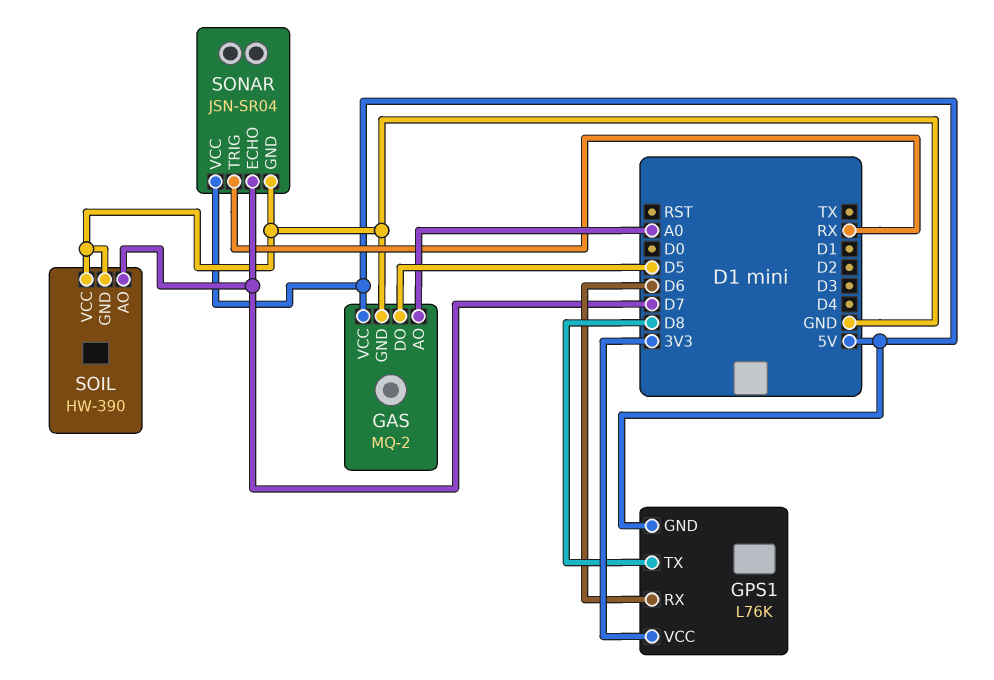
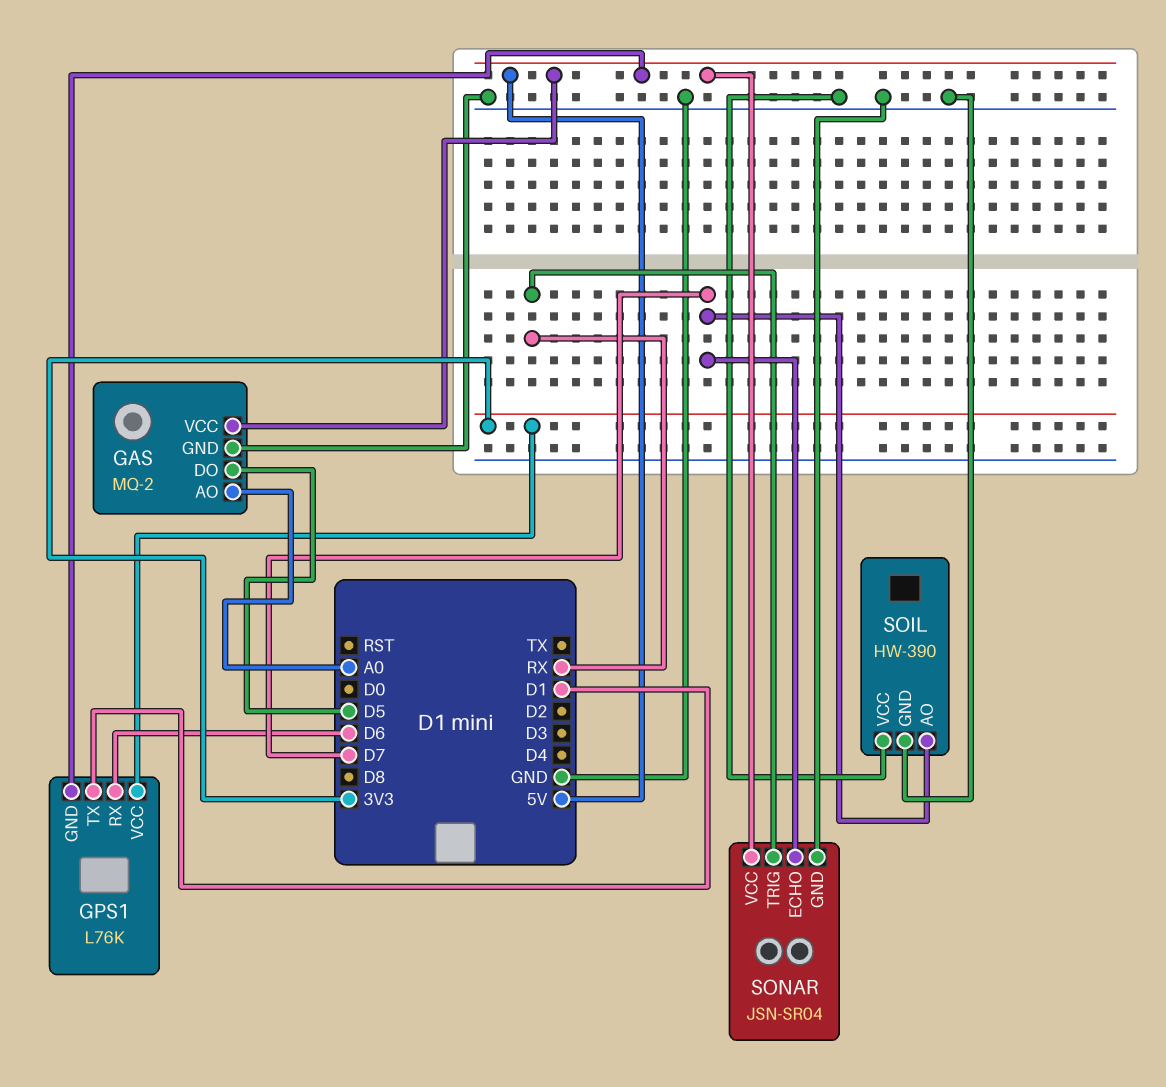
GPS1 pin TX: D8 -> D1

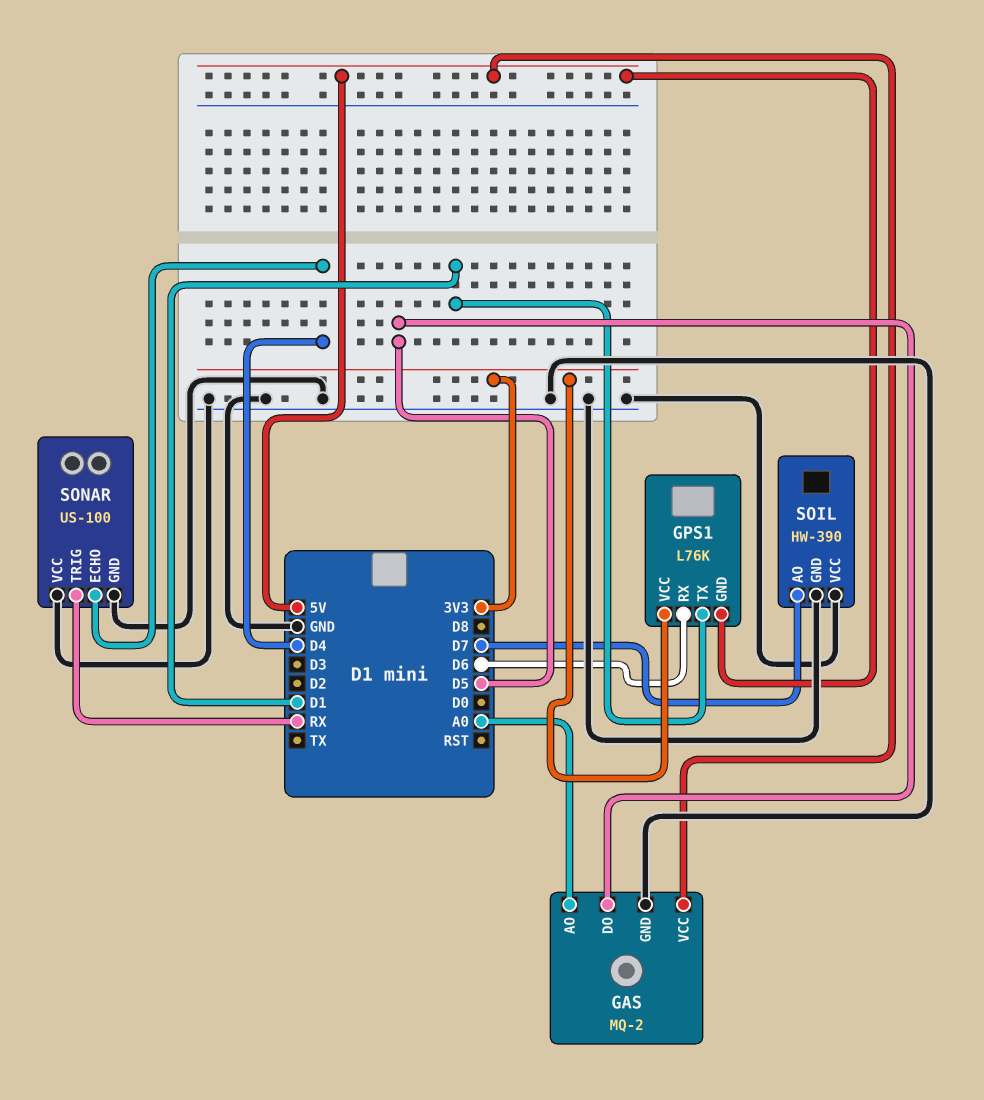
SONAR: JSN-SR04 -> US-100
SONAR pin ECHO: D7 -> D4
SONAR pin VCC: 5V -> GND

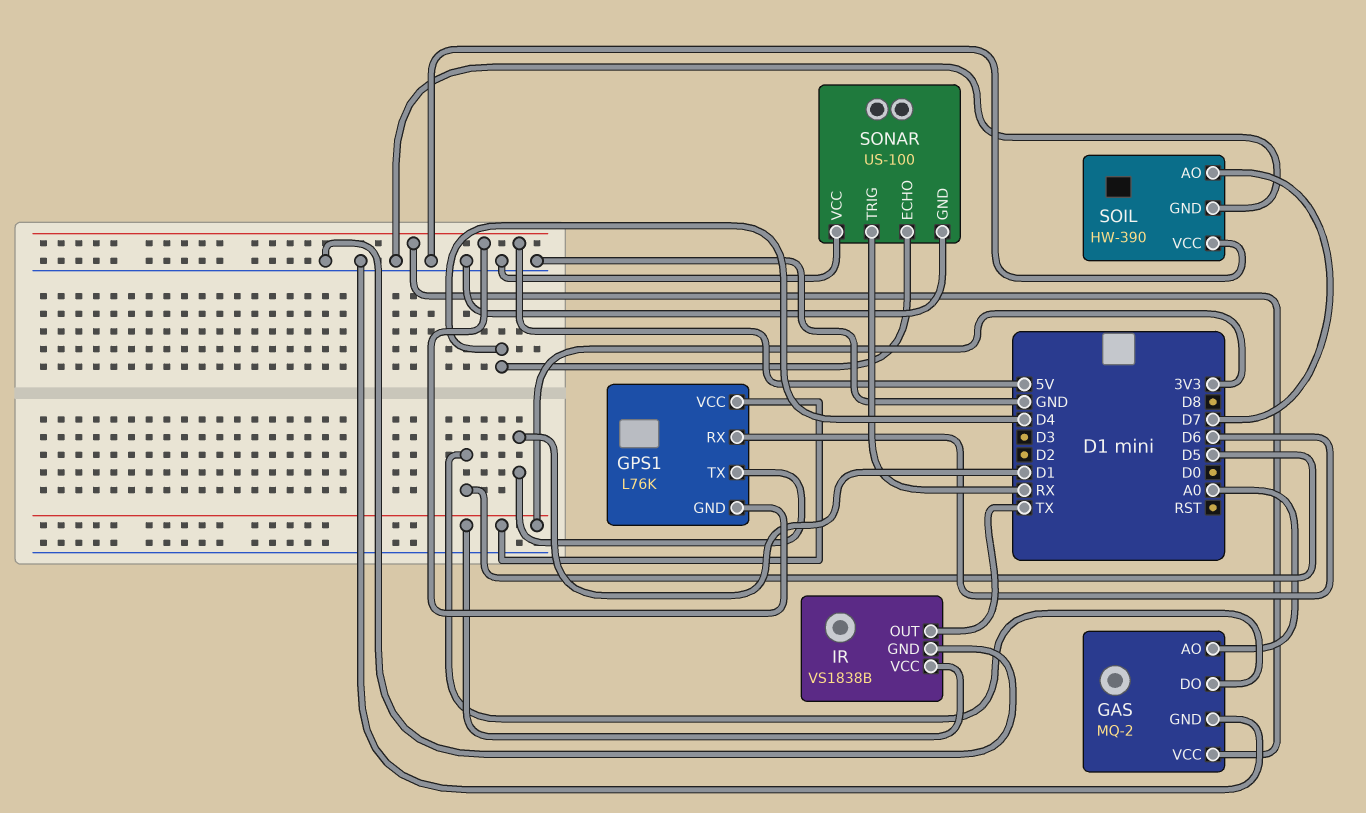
IR: none -> VS1838B
IR pin GND: none -> GND
IR pin OUT: none -> TX
IR pin VCC: none -> 3V3

